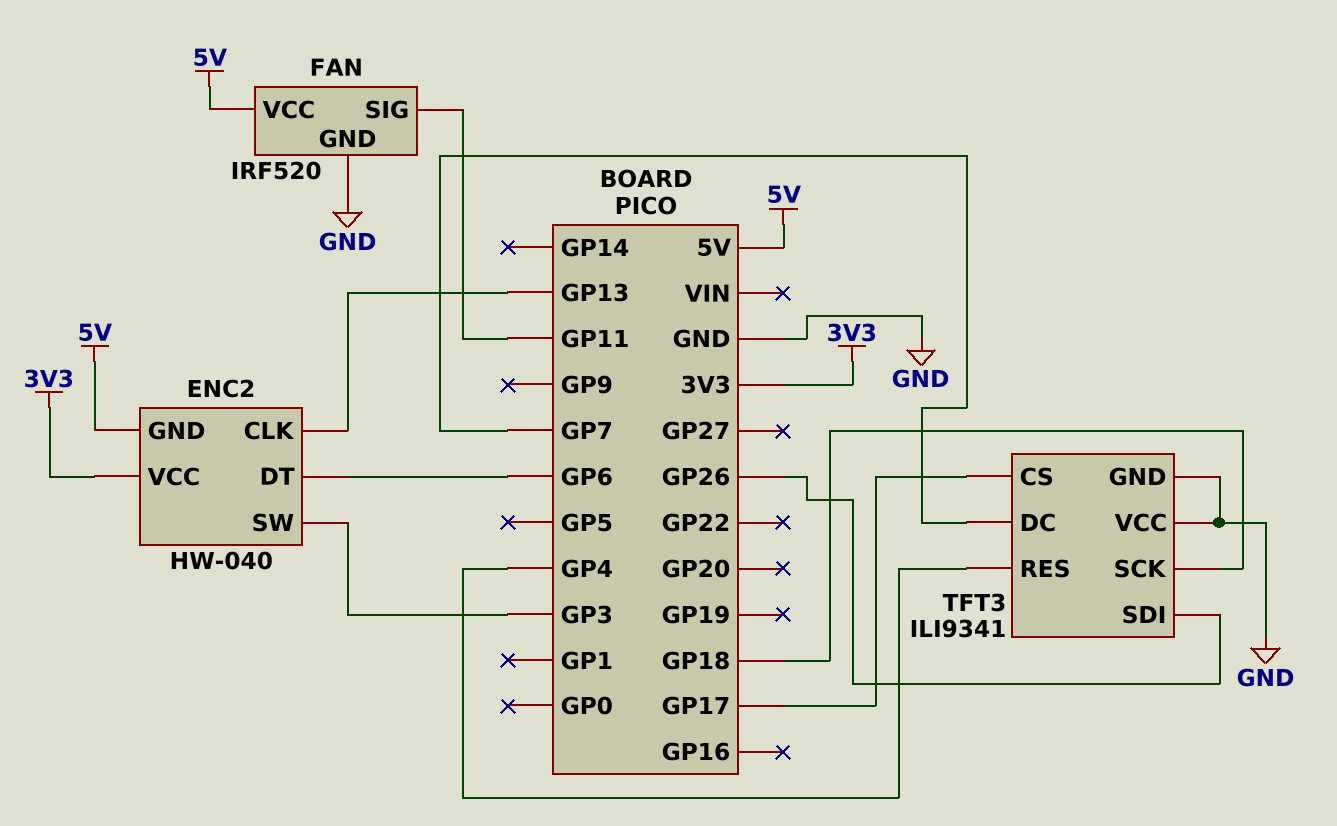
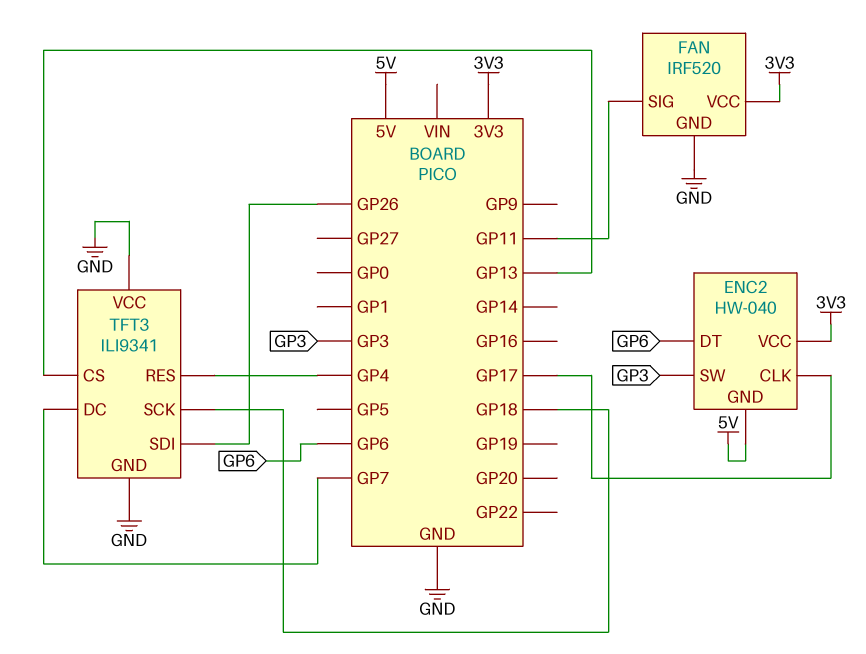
ENC2 pin CLK: GP13 -> GP17
FAN pin VCC: 5V -> 3V3
TFT3 pin CS: GP17 -> GP13

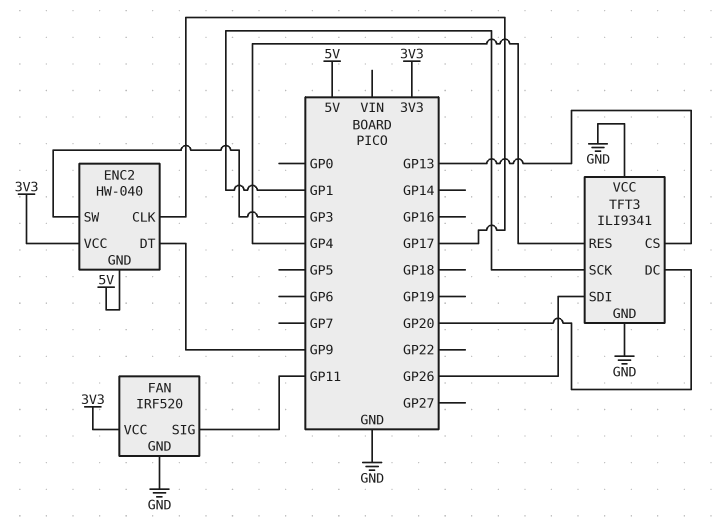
ENC2 pin DT: GP6 -> GP9
TFT3 pin DC: GP7 -> GP20
TFT3 pin SCK: GP18 -> GP1

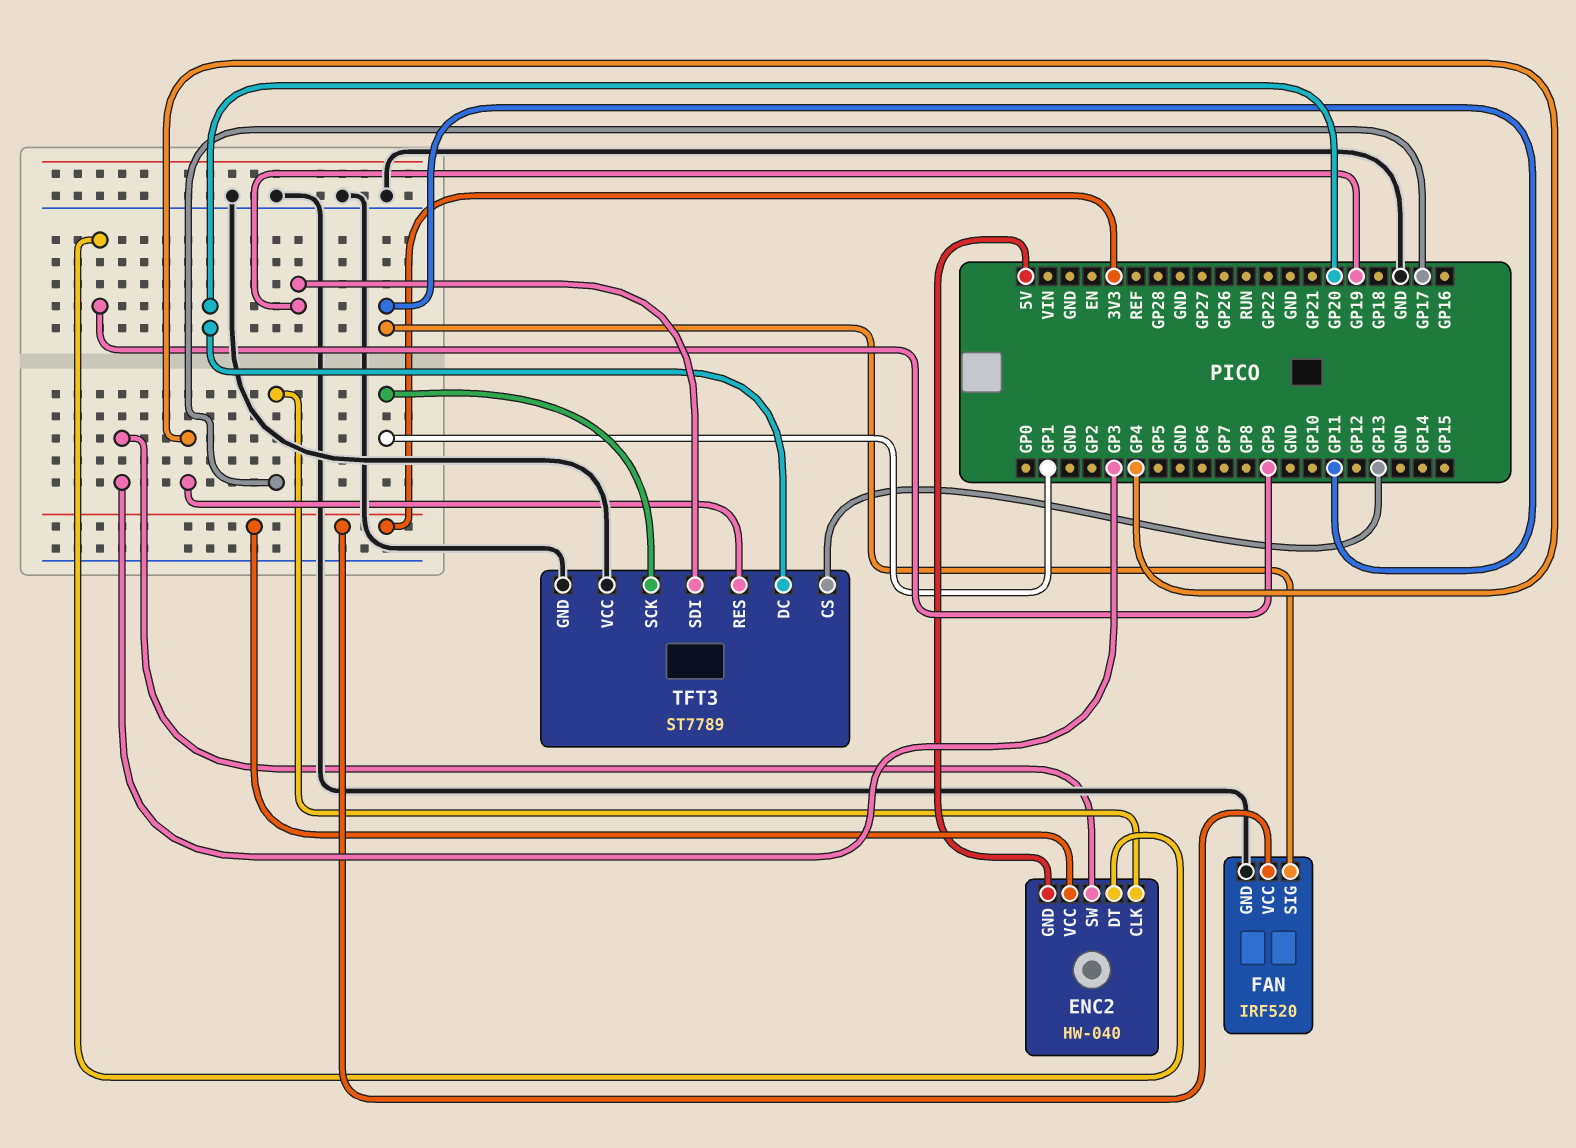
TFT3: ILI9341 -> ST7789
TFT3 pin SDI: GP26 -> GP19

